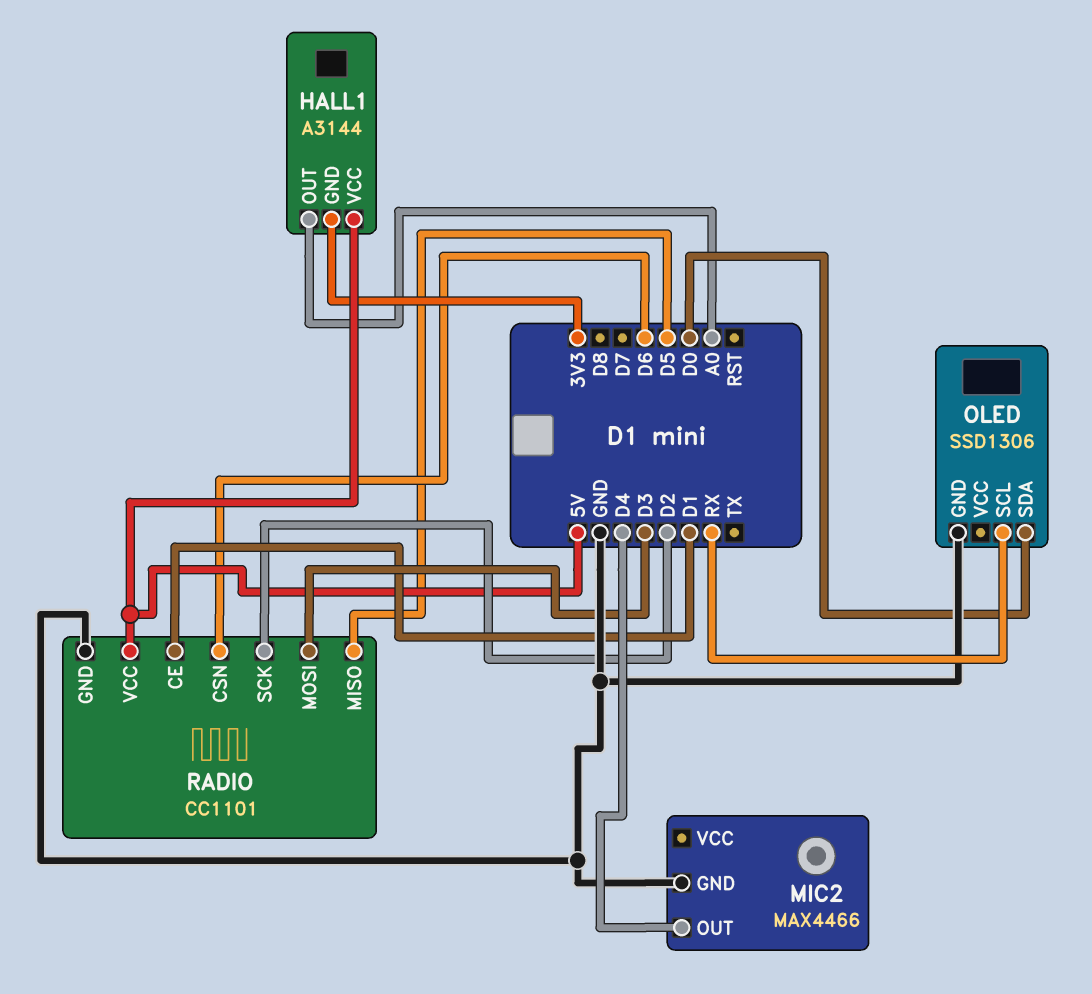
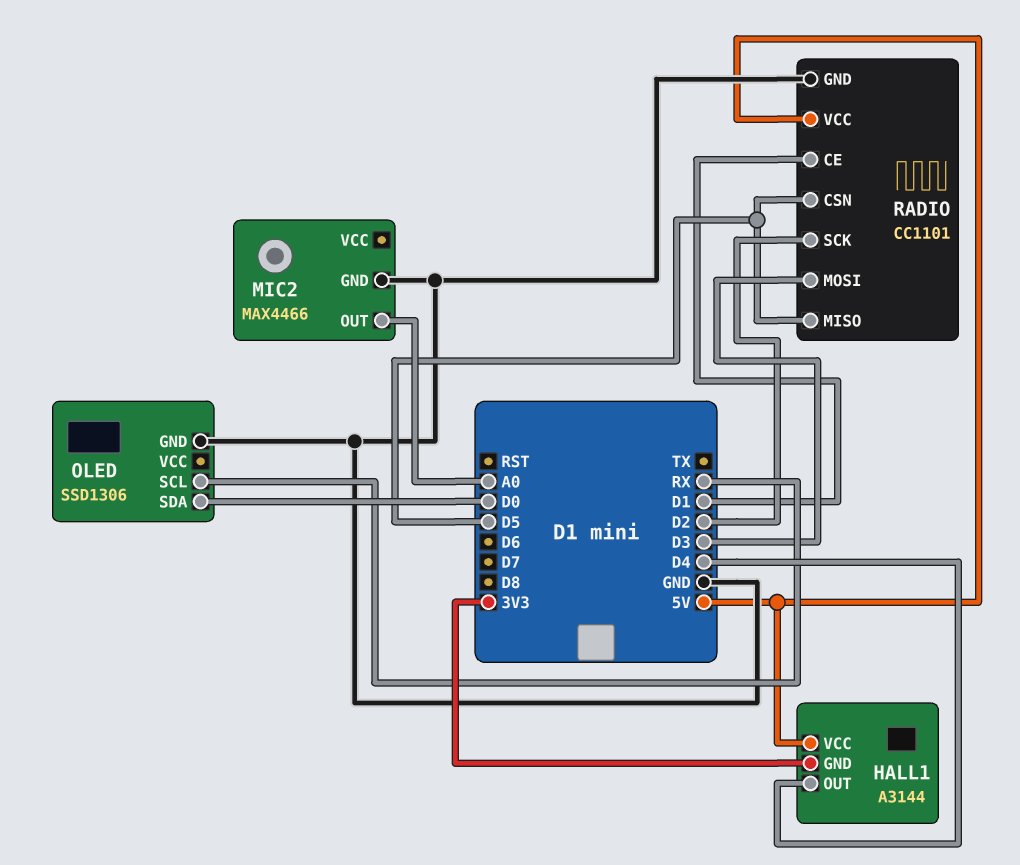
HALL1 pin OUT: A0 -> D4
MIC2 pin OUT: D4 -> A0
RADIO pin CSN: D6 -> D5

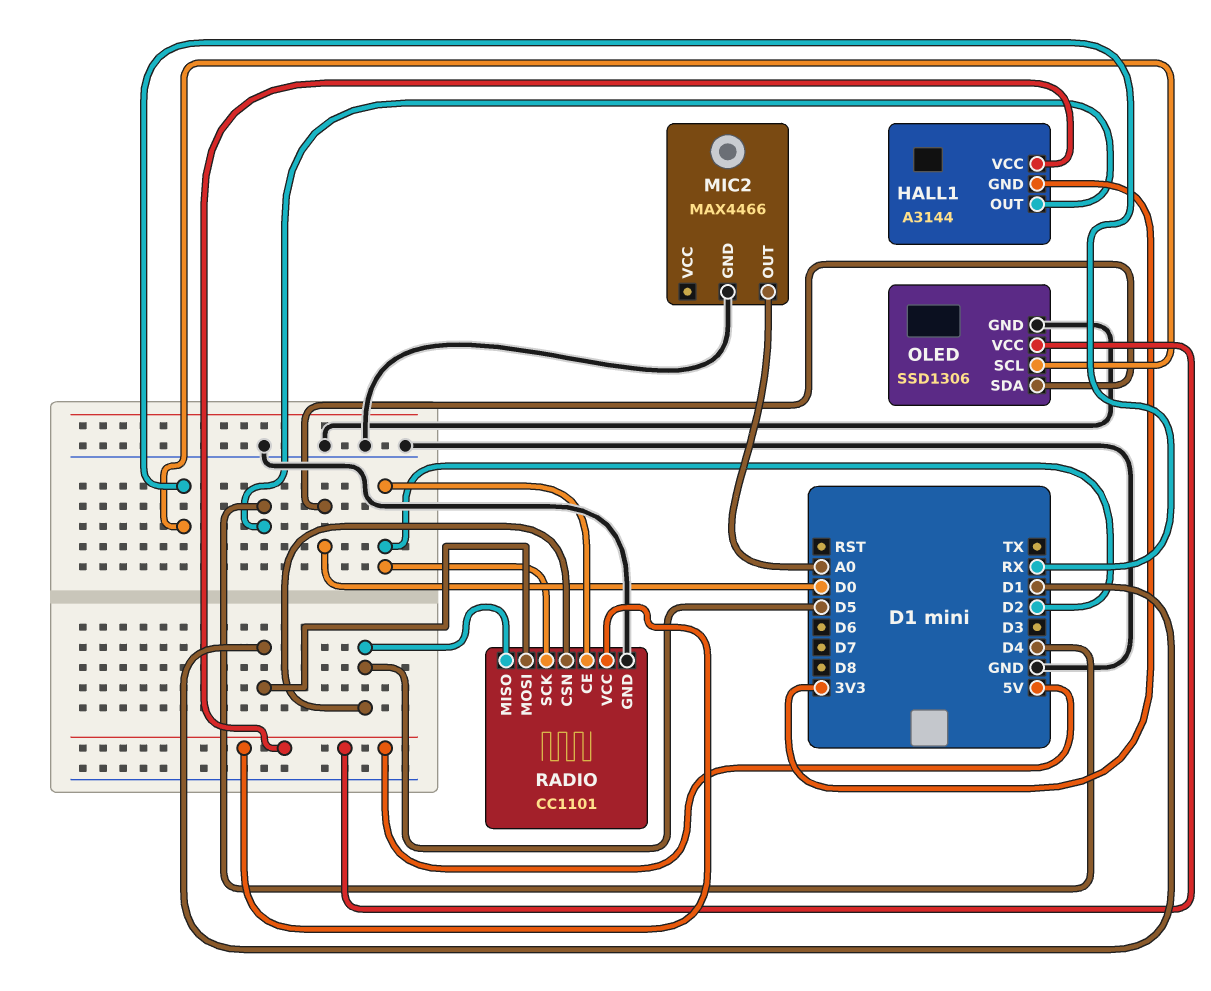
OLED pin VCC: none -> 5V
RADIO pin CE: D1 -> D2
RADIO pin MOSI: D3 -> D1

